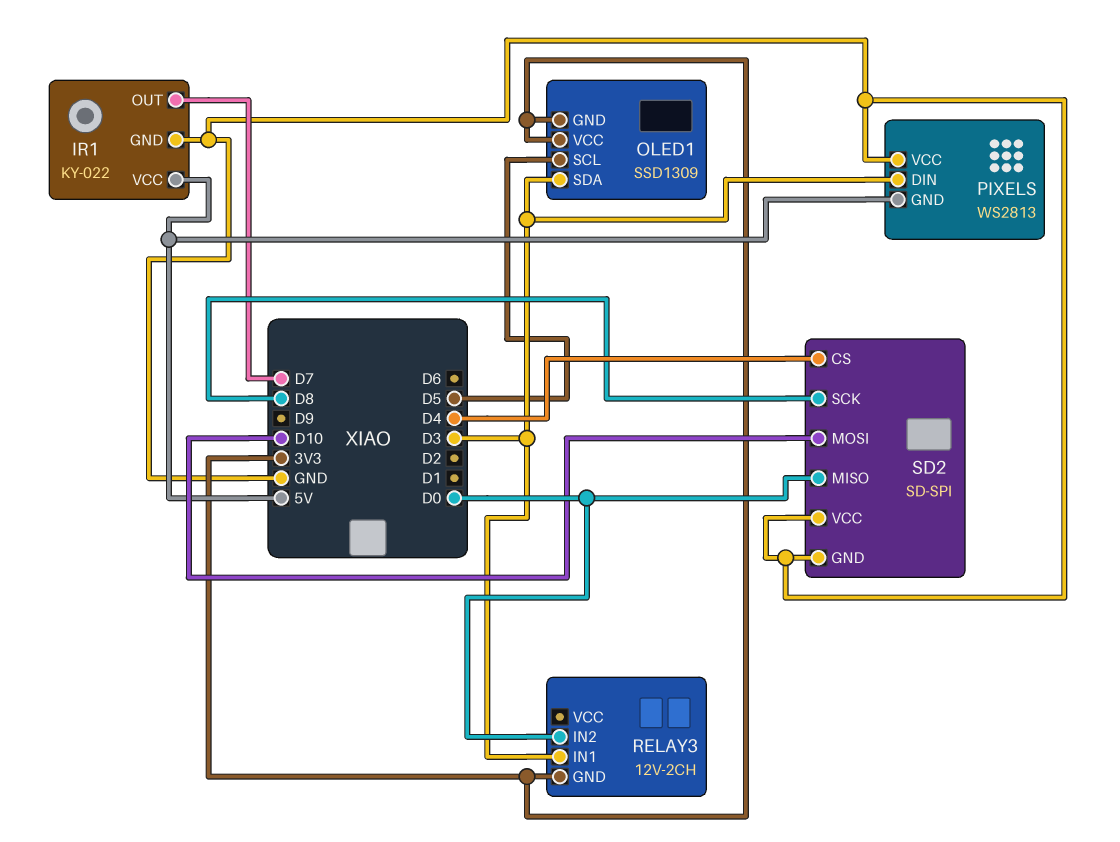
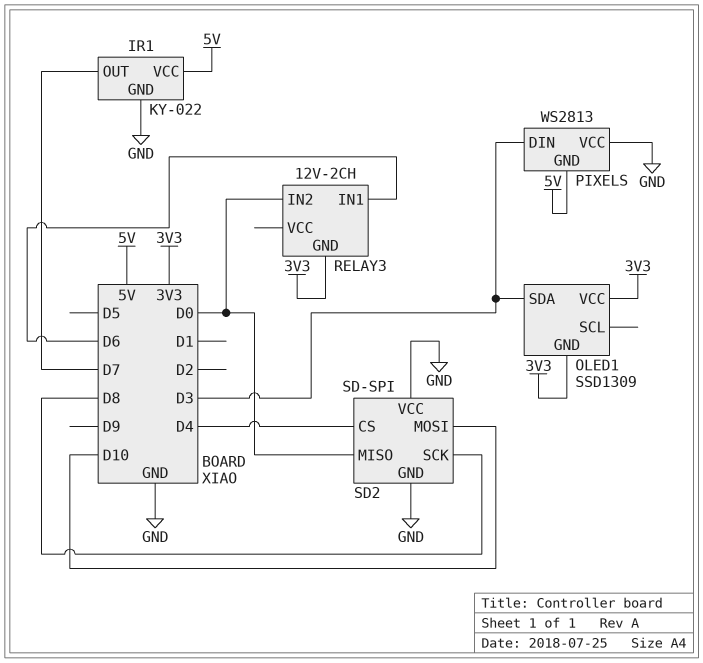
OLED1 pin SCL: D5 -> none
RELAY3 pin IN1: D3 -> D6

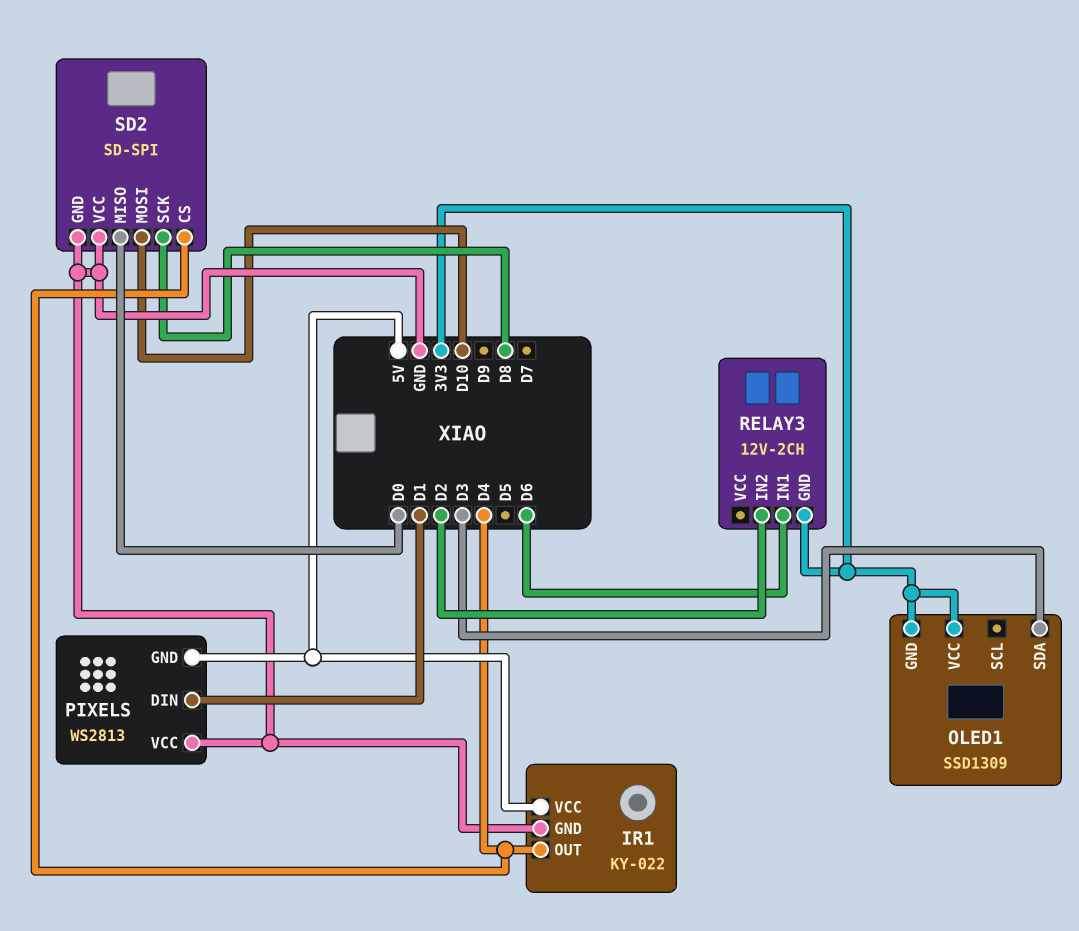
IR1 pin OUT: D7 -> D4
PIXELS pin DIN: D3 -> D1
RELAY3 pin IN2: D0 -> D2

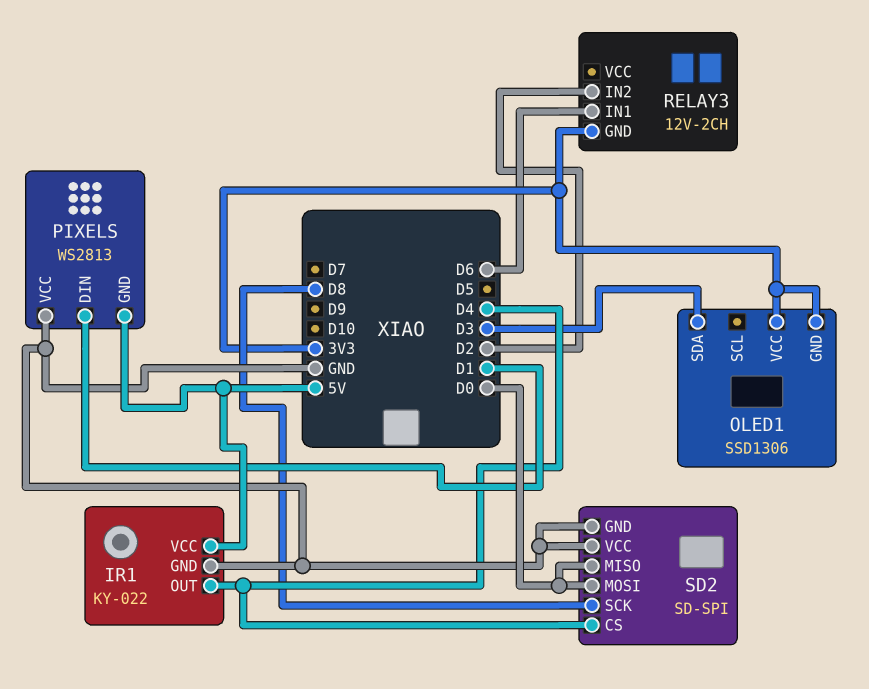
OLED1: SSD1309 -> SSD1306
SD2 pin MOSI: D10 -> D0

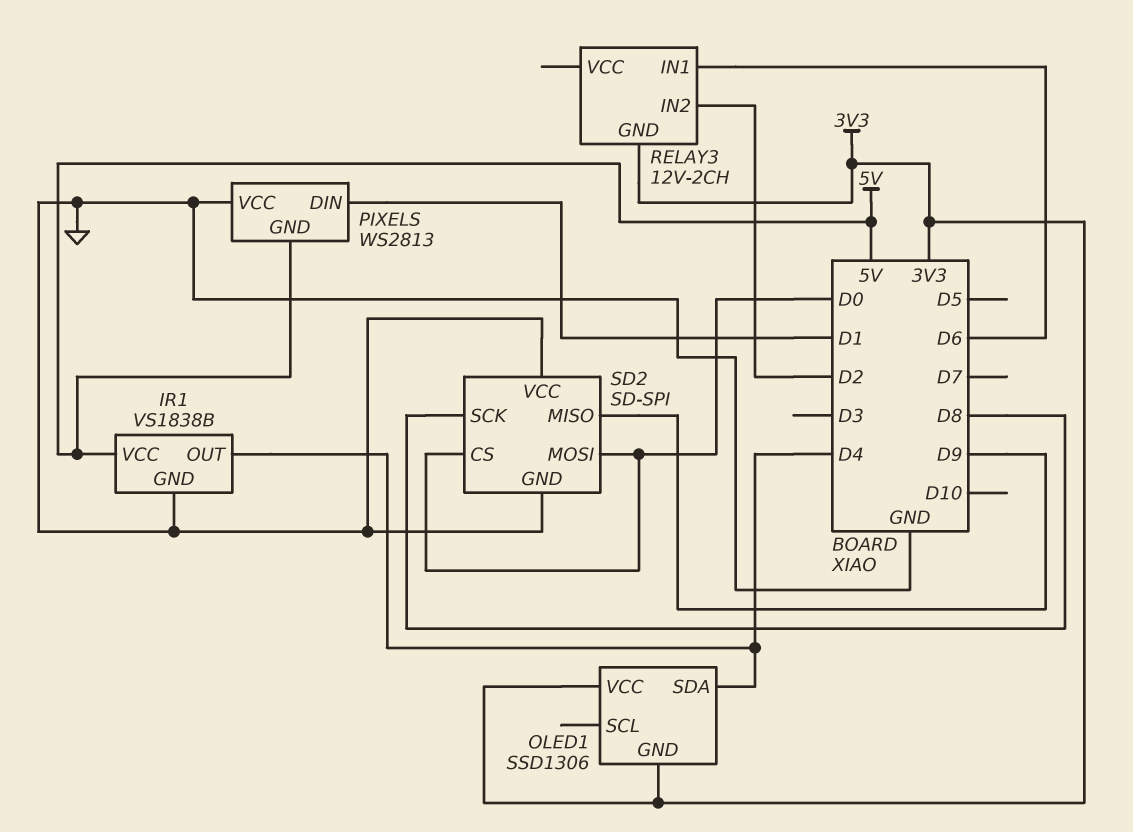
IR1: KY-022 -> VS1838B
OLED1 pin SDA: D3 -> D4
SD2 pin CS: D4 -> D0
SD2 pin MISO: D0 -> D9

